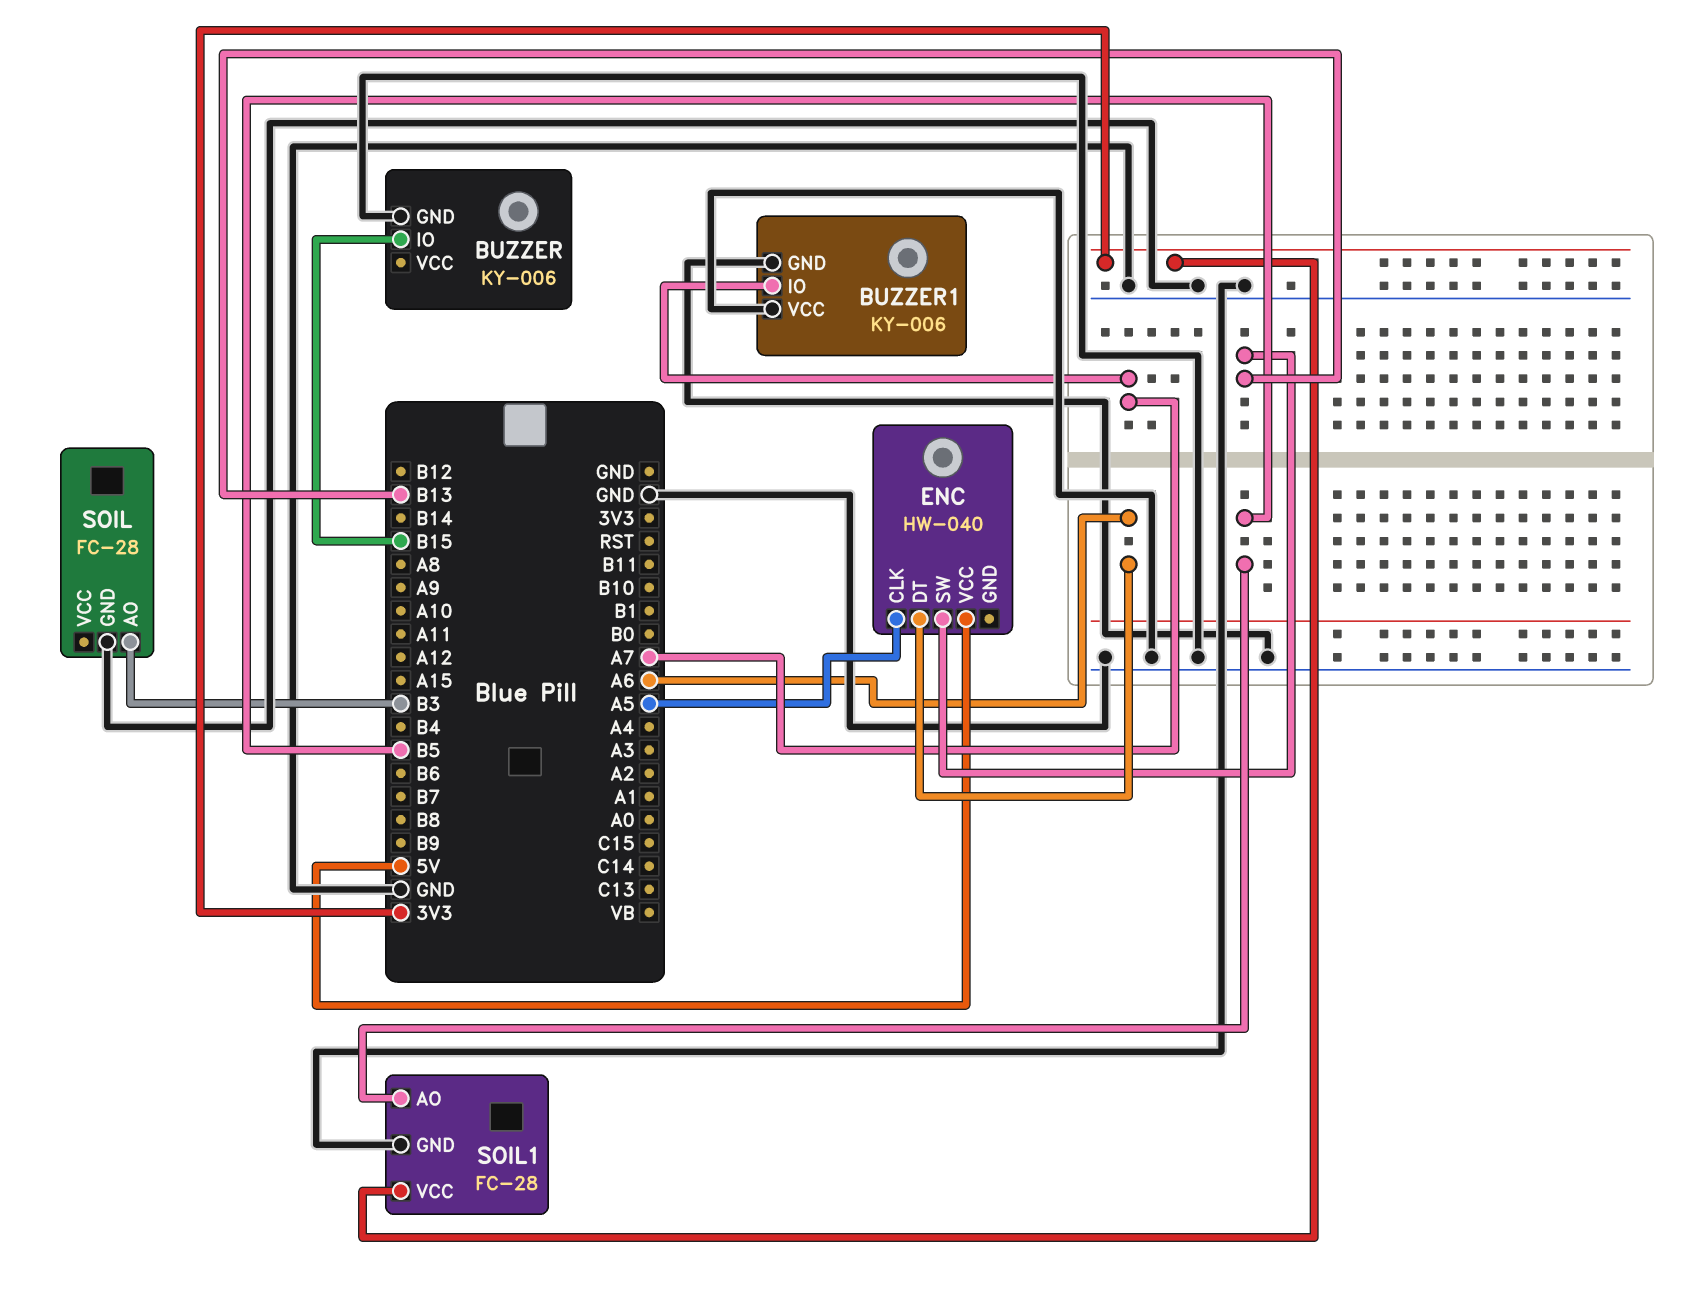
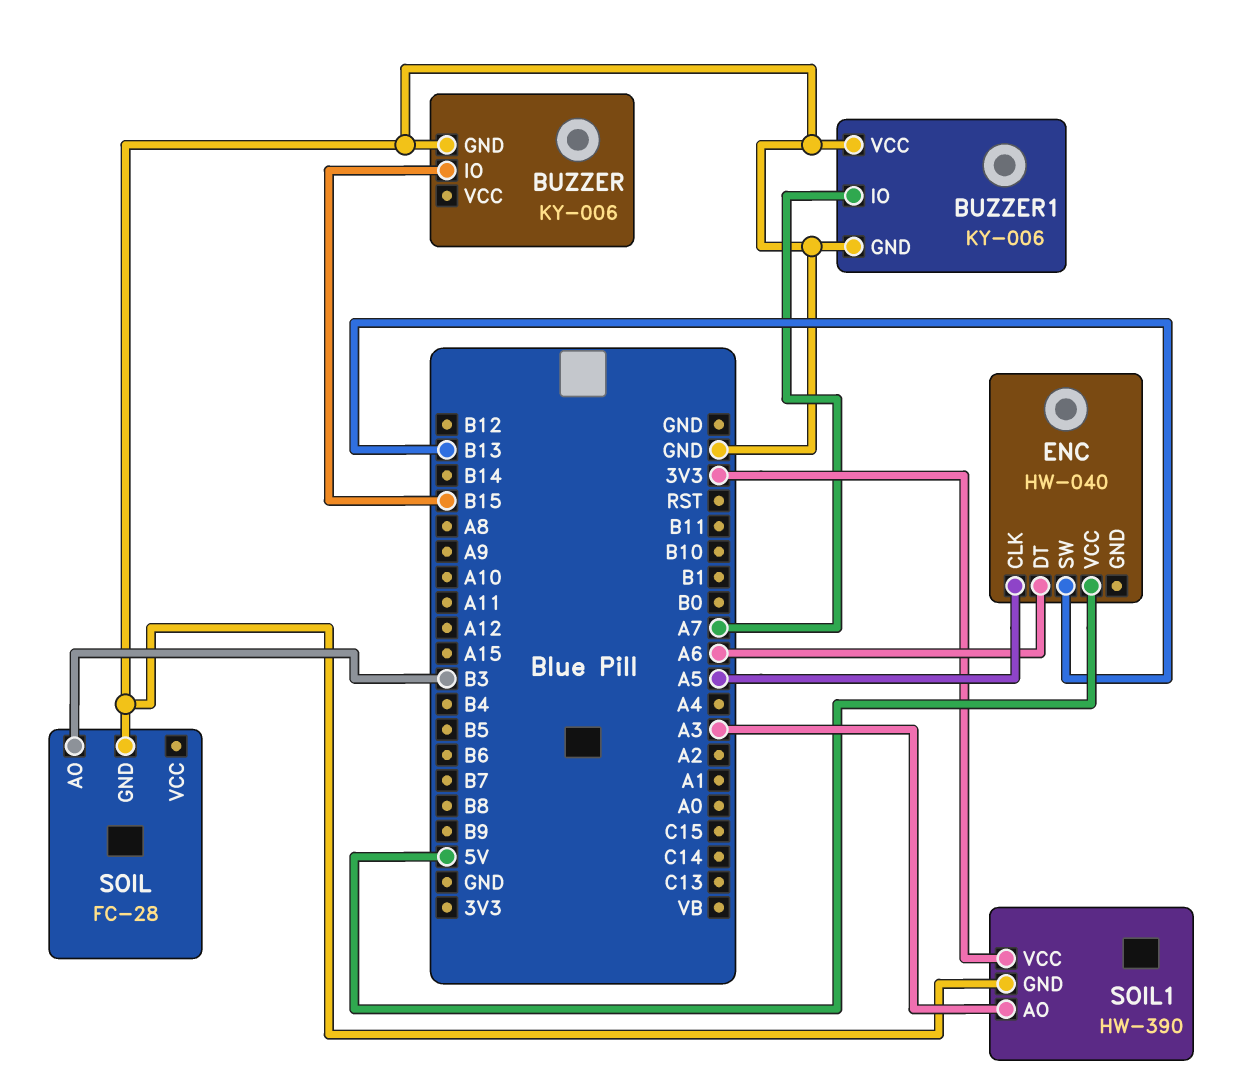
SOIL1: FC-28 -> HW-390
SOIL1 pin AO: B5 -> A3

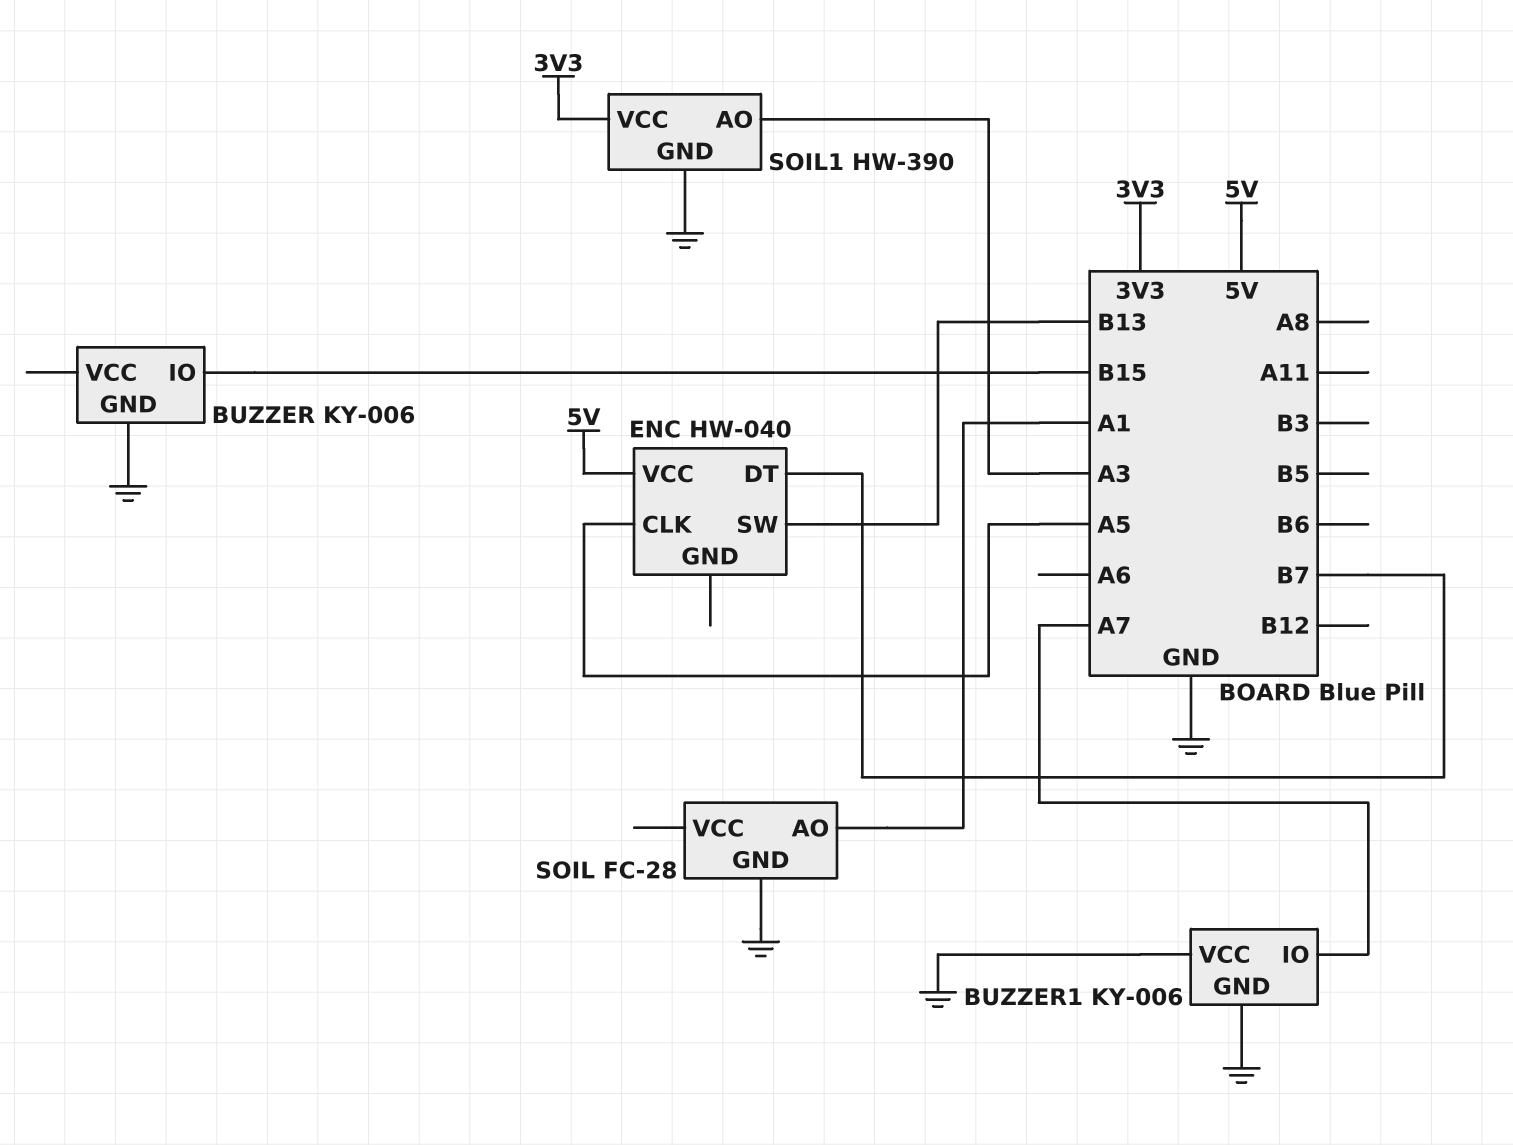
ENC pin DT: A6 -> B7
SOIL pin AO: B3 -> A1

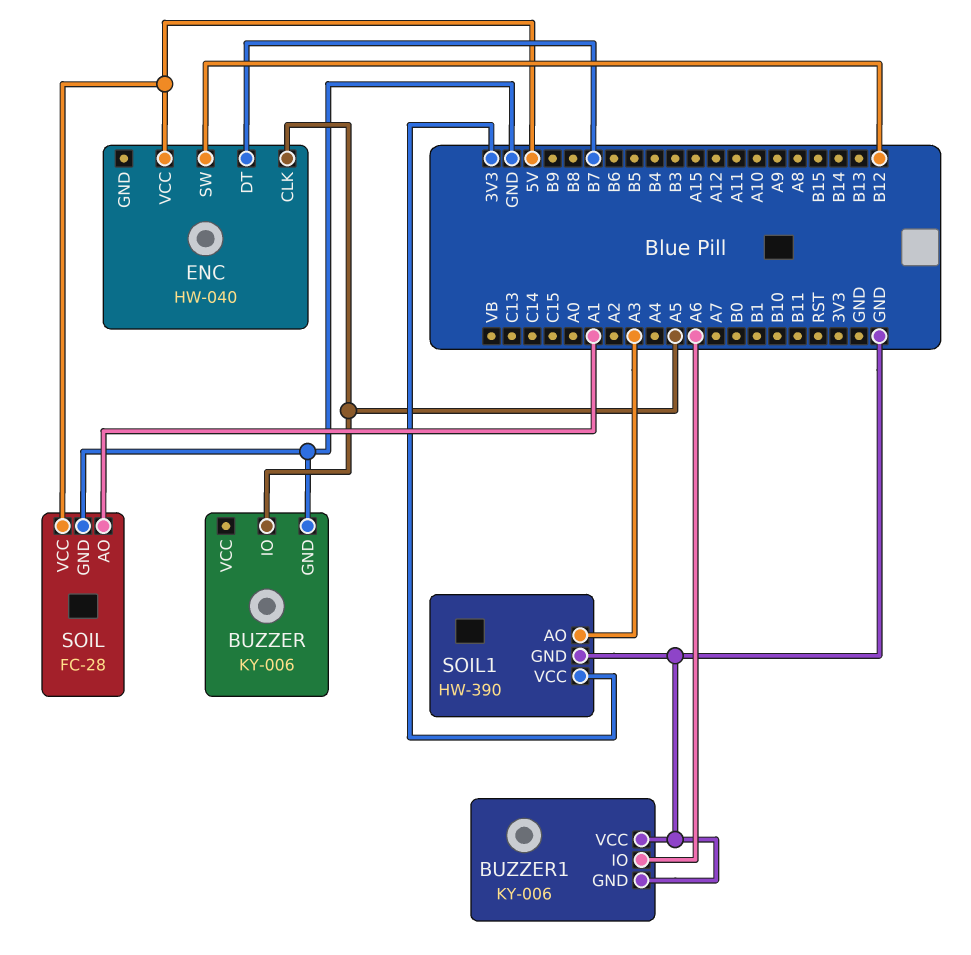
BUZZER pin IO: B15 -> A5
BUZZER1 pin IO: A7 -> A6
ENC pin SW: B13 -> B12
SOIL pin VCC: none -> 5V

